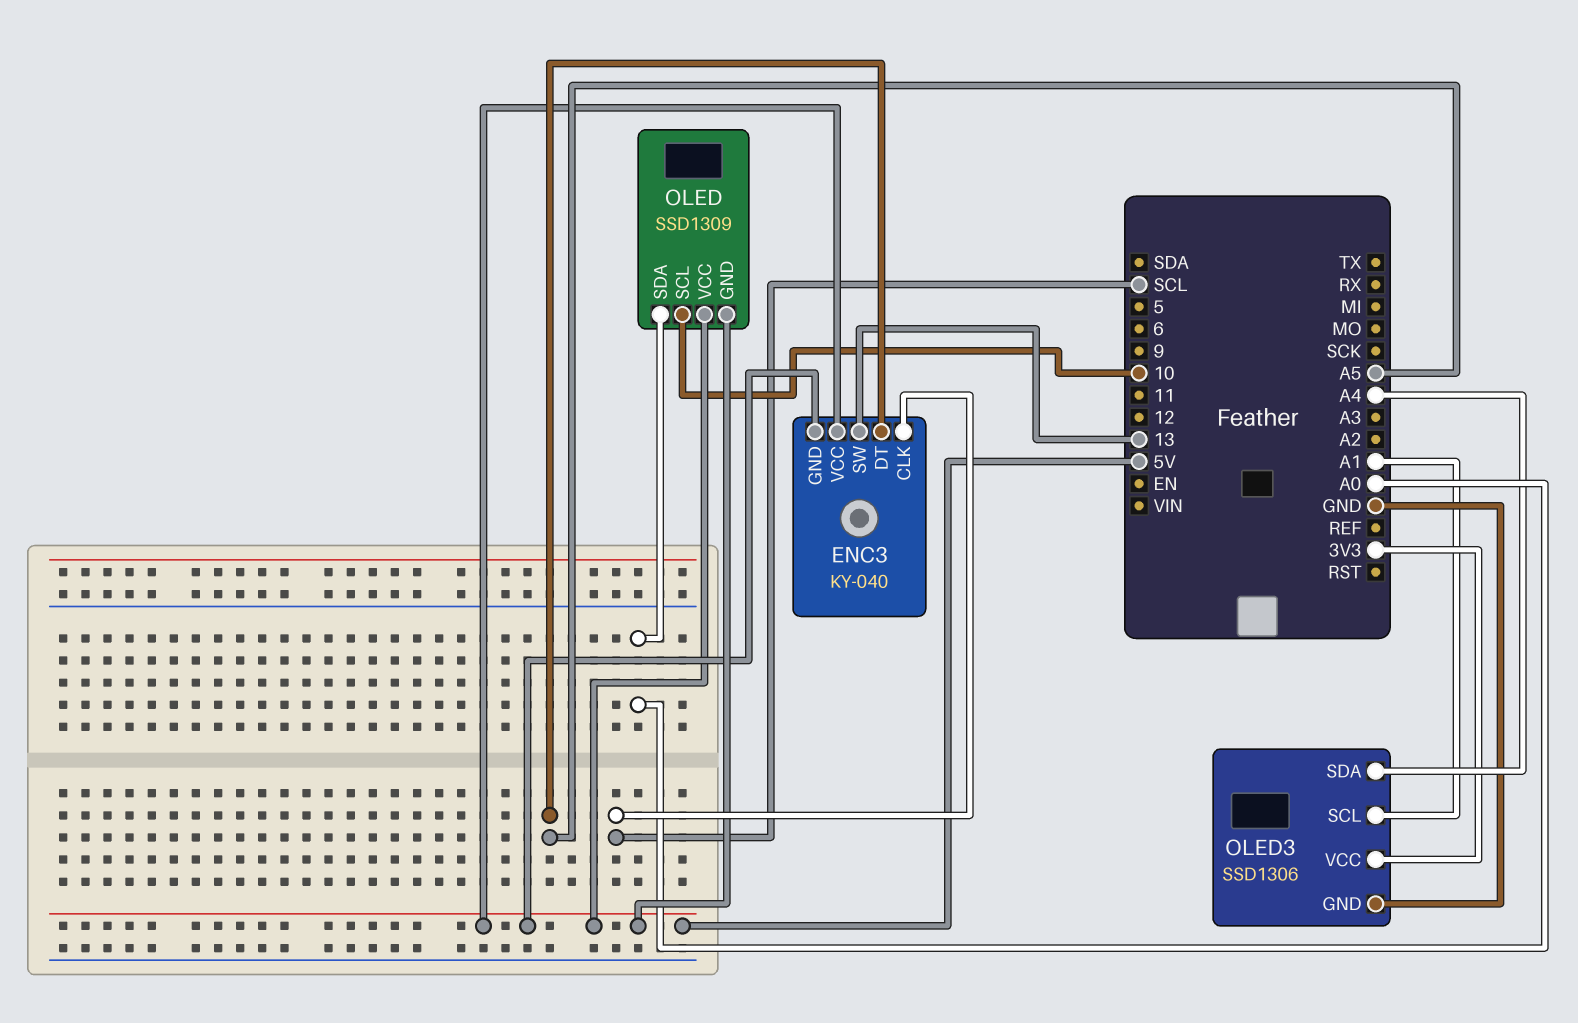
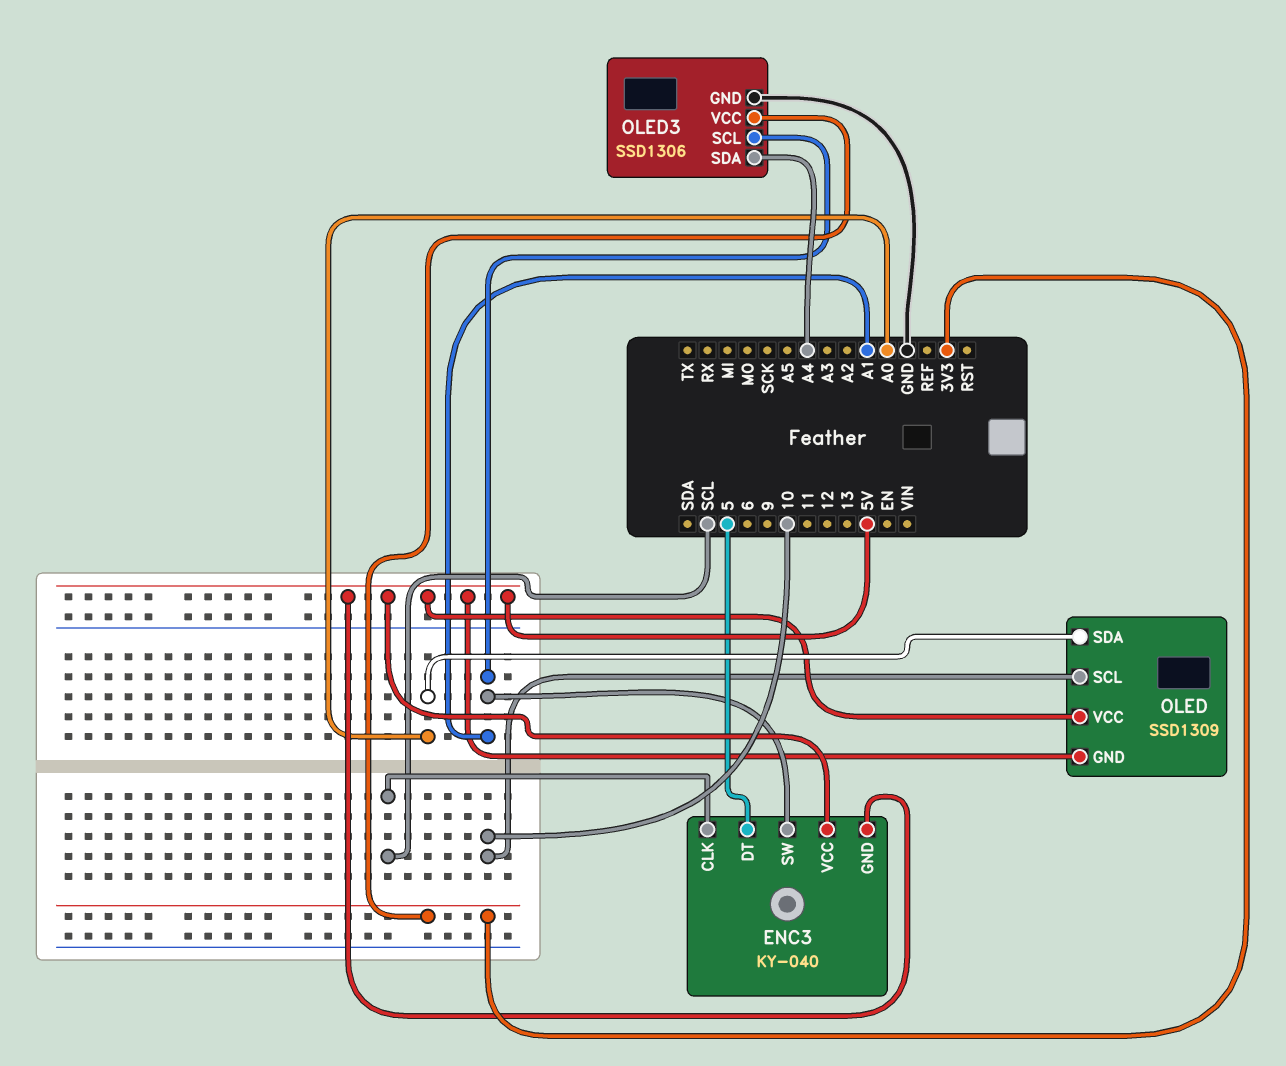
ENC3 pin DT: A5 -> 5
ENC3 pin SW: 13 -> A1

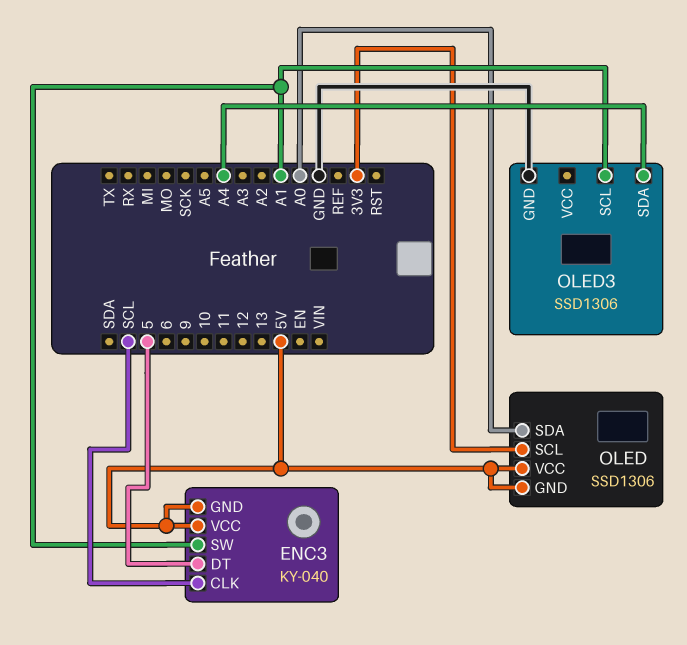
OLED: SSD1309 -> SSD1306
OLED pin SCL: 10 -> 3V3
OLED3 pin VCC: 3V3 -> none

